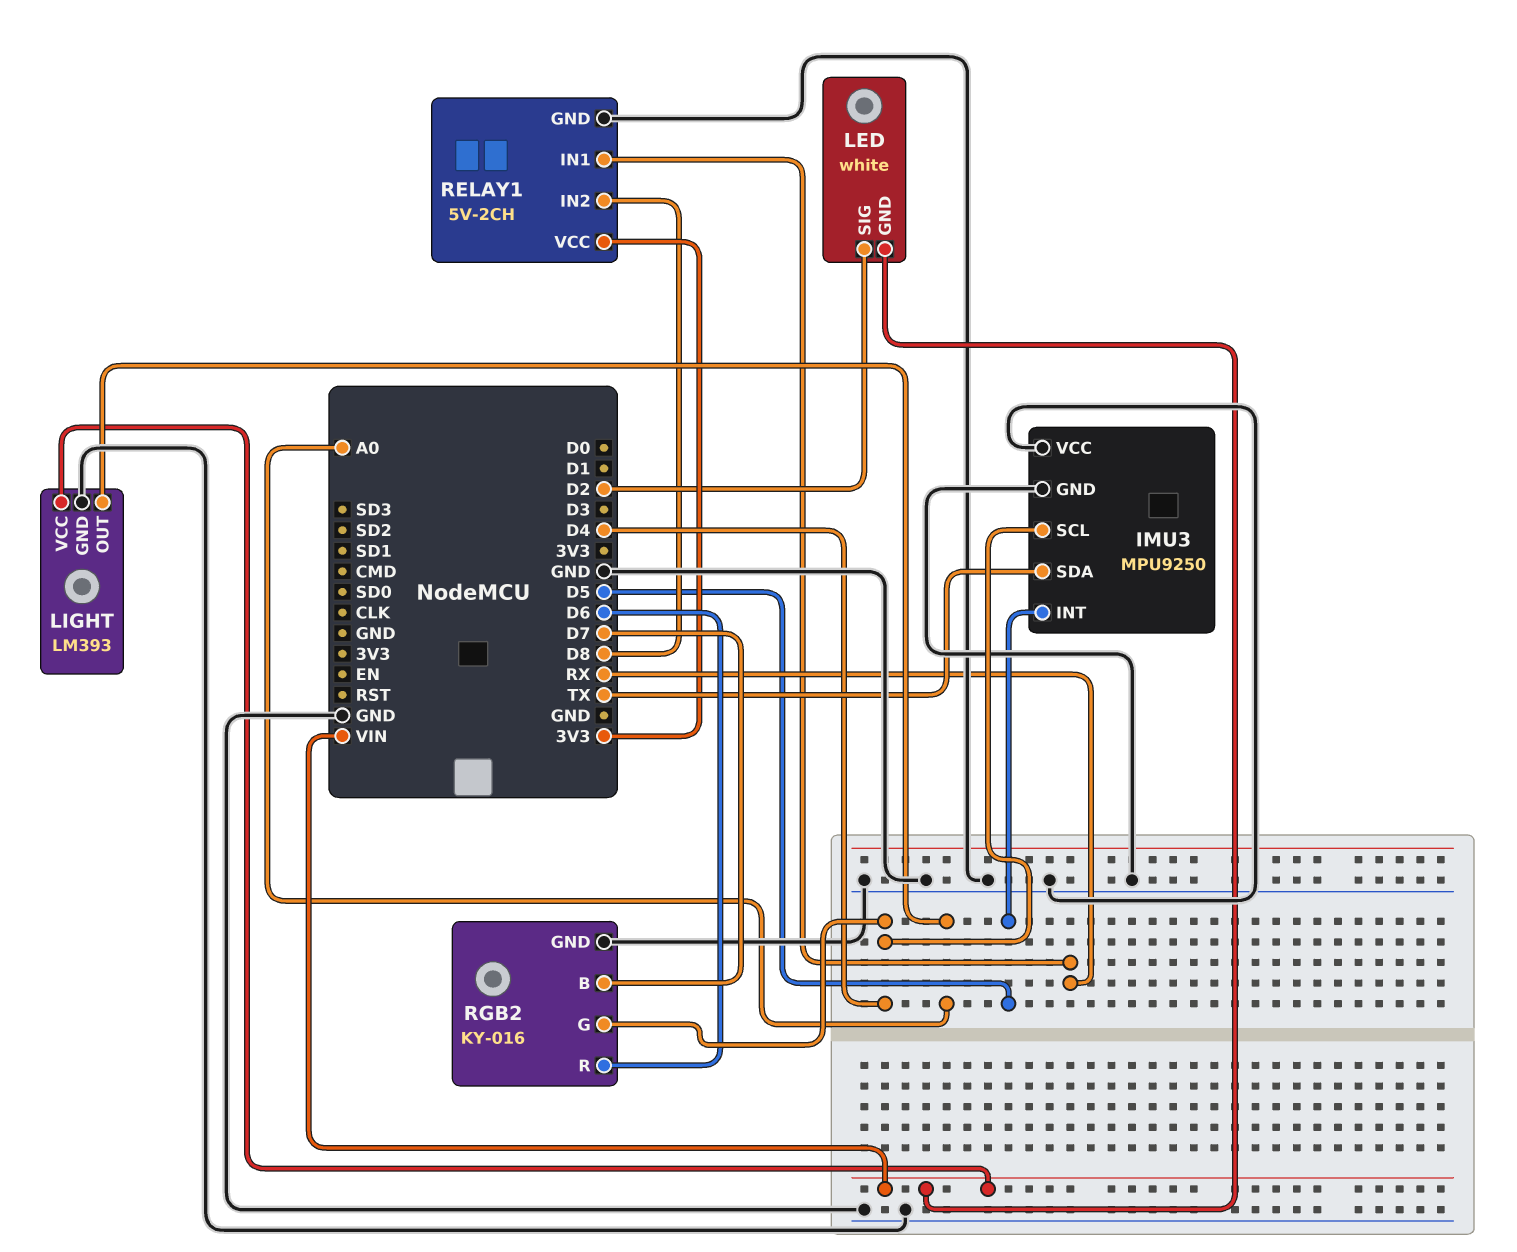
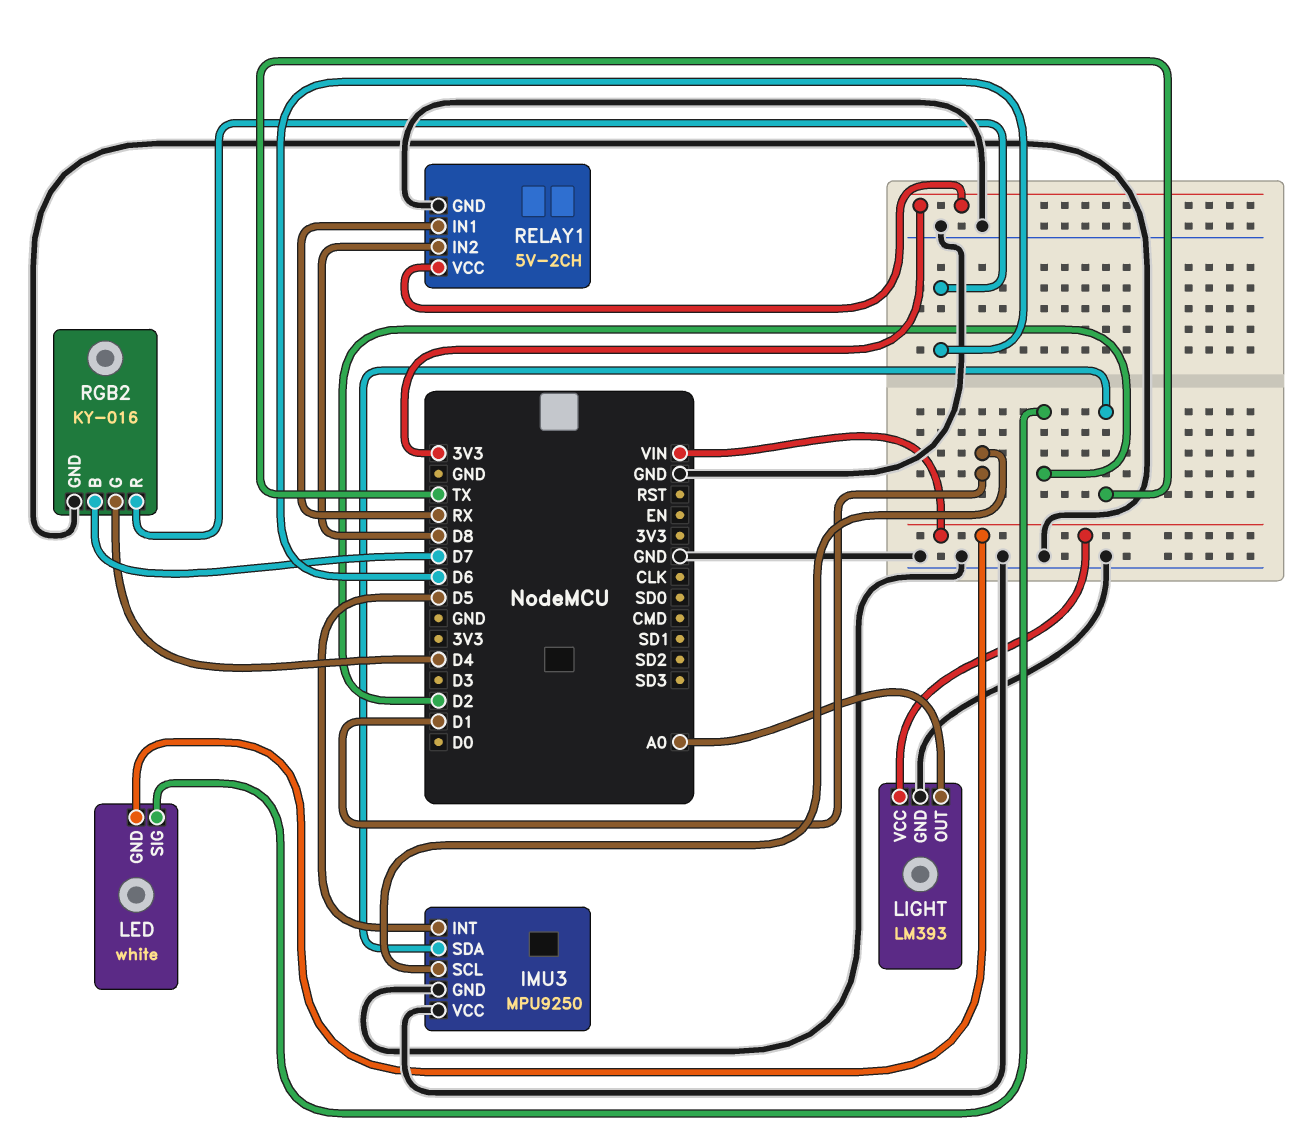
IMU3 pin SCL: D4 -> D1

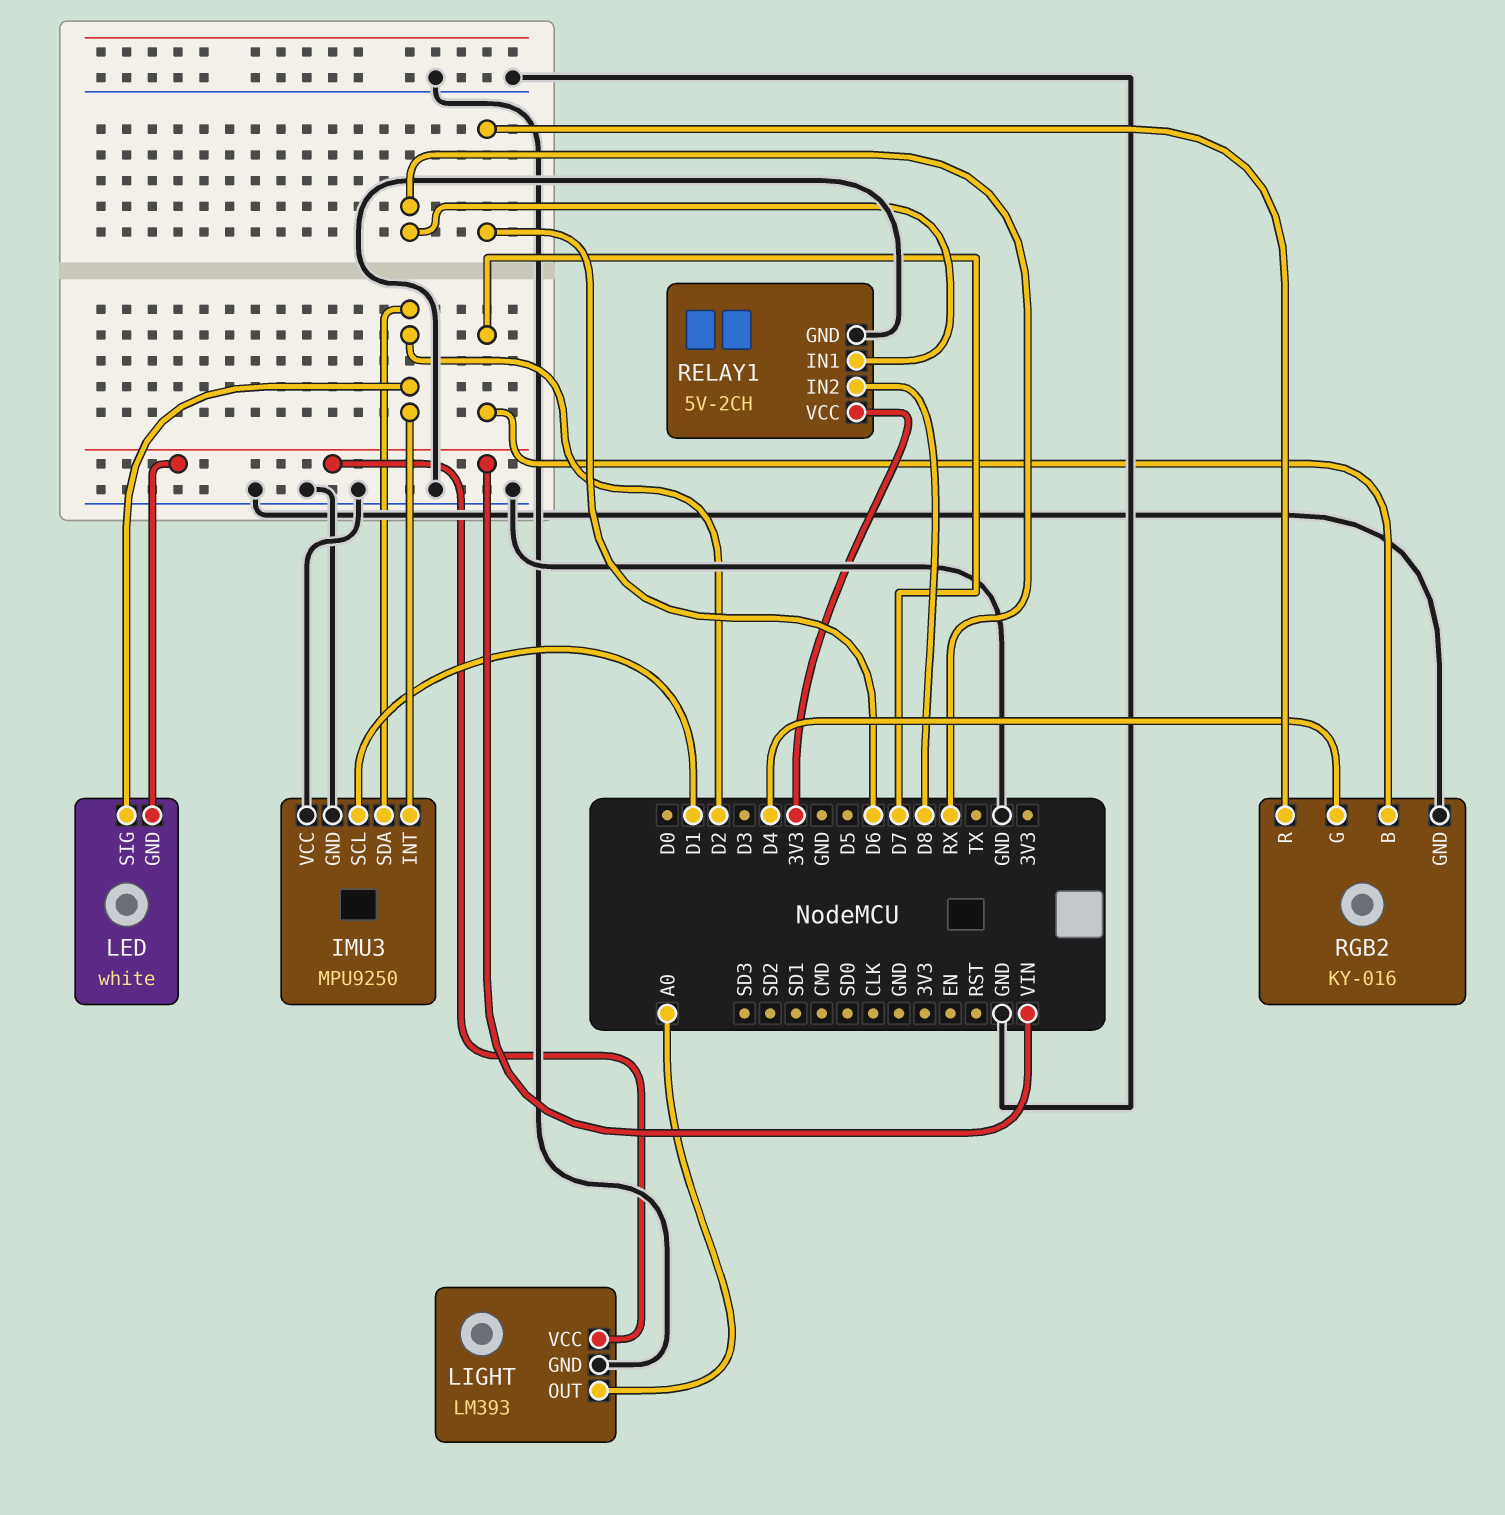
IMU3 pin INT: D5 -> D2
IMU3 pin SDA: TX -> D2

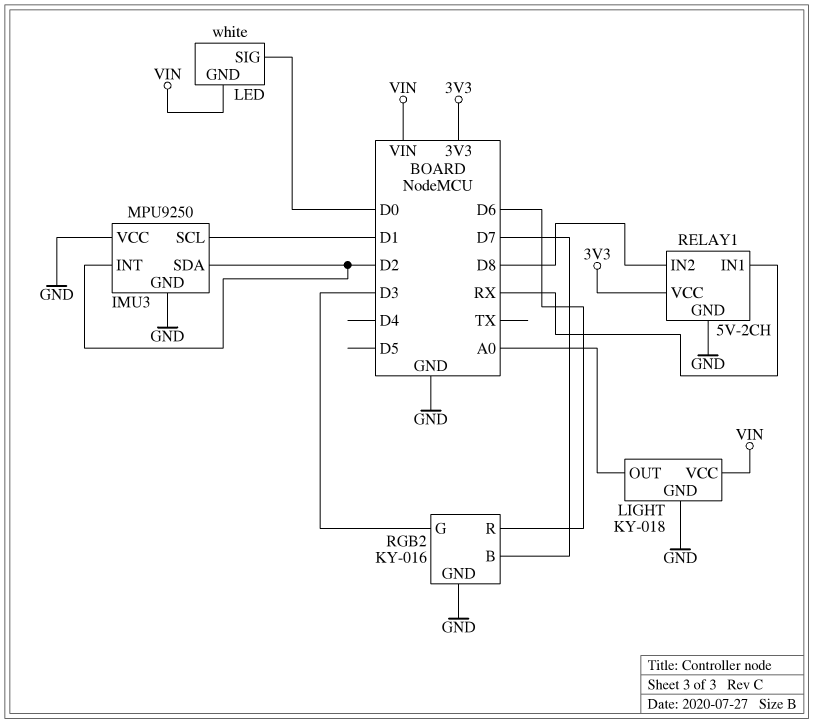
LED pin SIG: D2 -> D0
LIGHT: LM393 -> KY-018
RGB2 pin G: D4 -> D3

